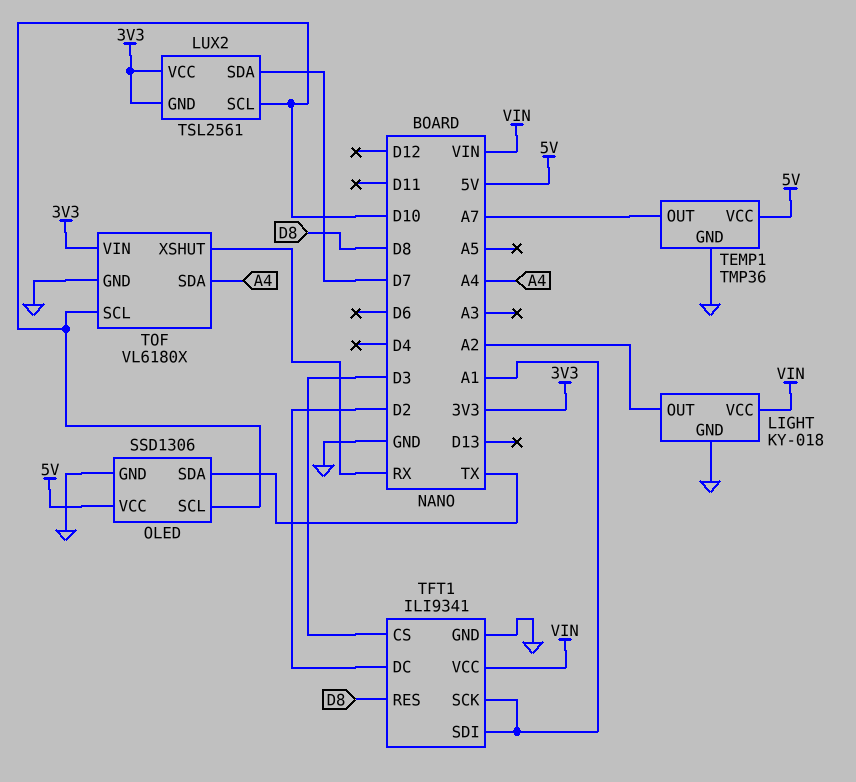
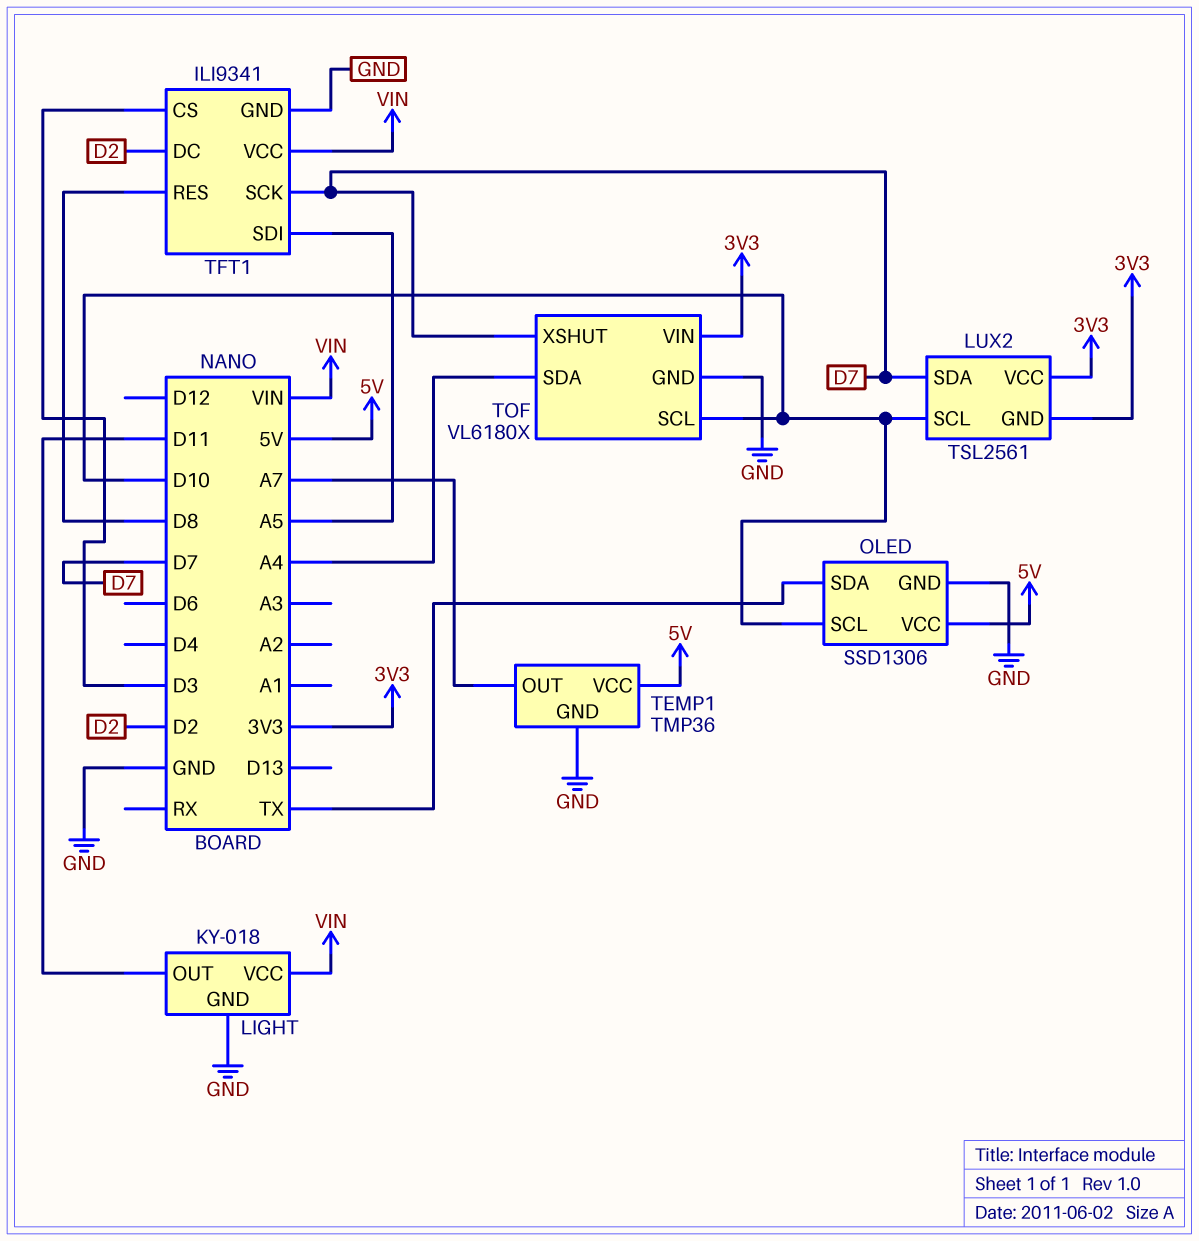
LIGHT pin OUT: A2 -> D11
TFT1 pin SCK: A1 -> D7
TFT1 pin SDI: A1 -> A5
TOF pin XSHUT: RX -> D7

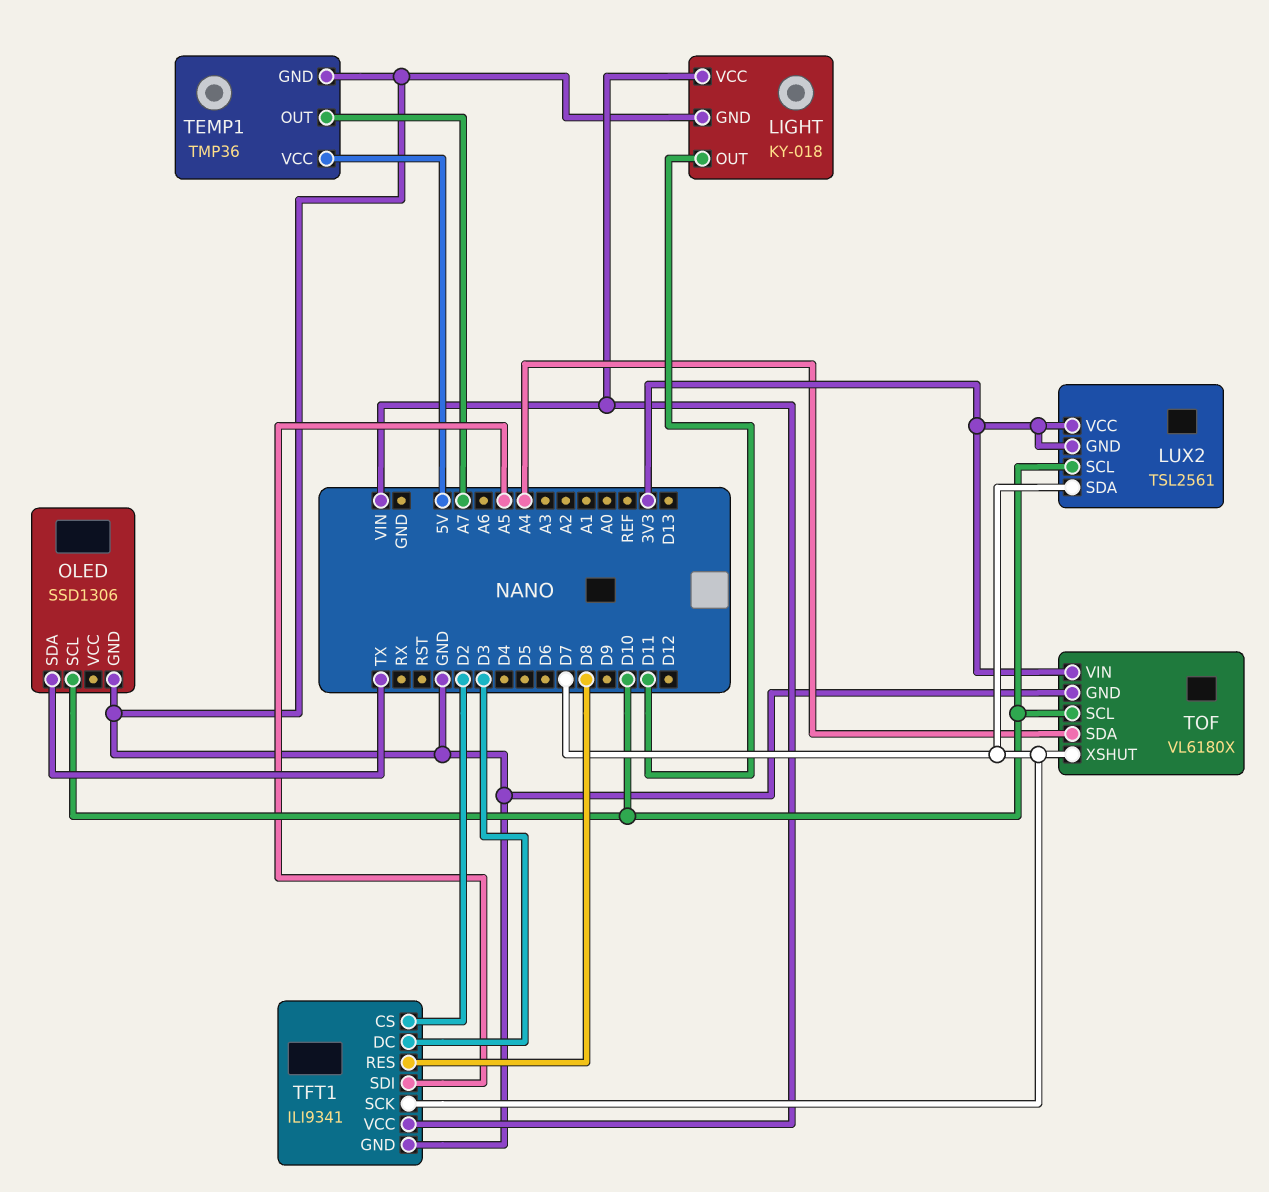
OLED pin VCC: 5V -> none
TFT1 pin CS: D3 -> D2
TFT1 pin DC: D2 -> D3

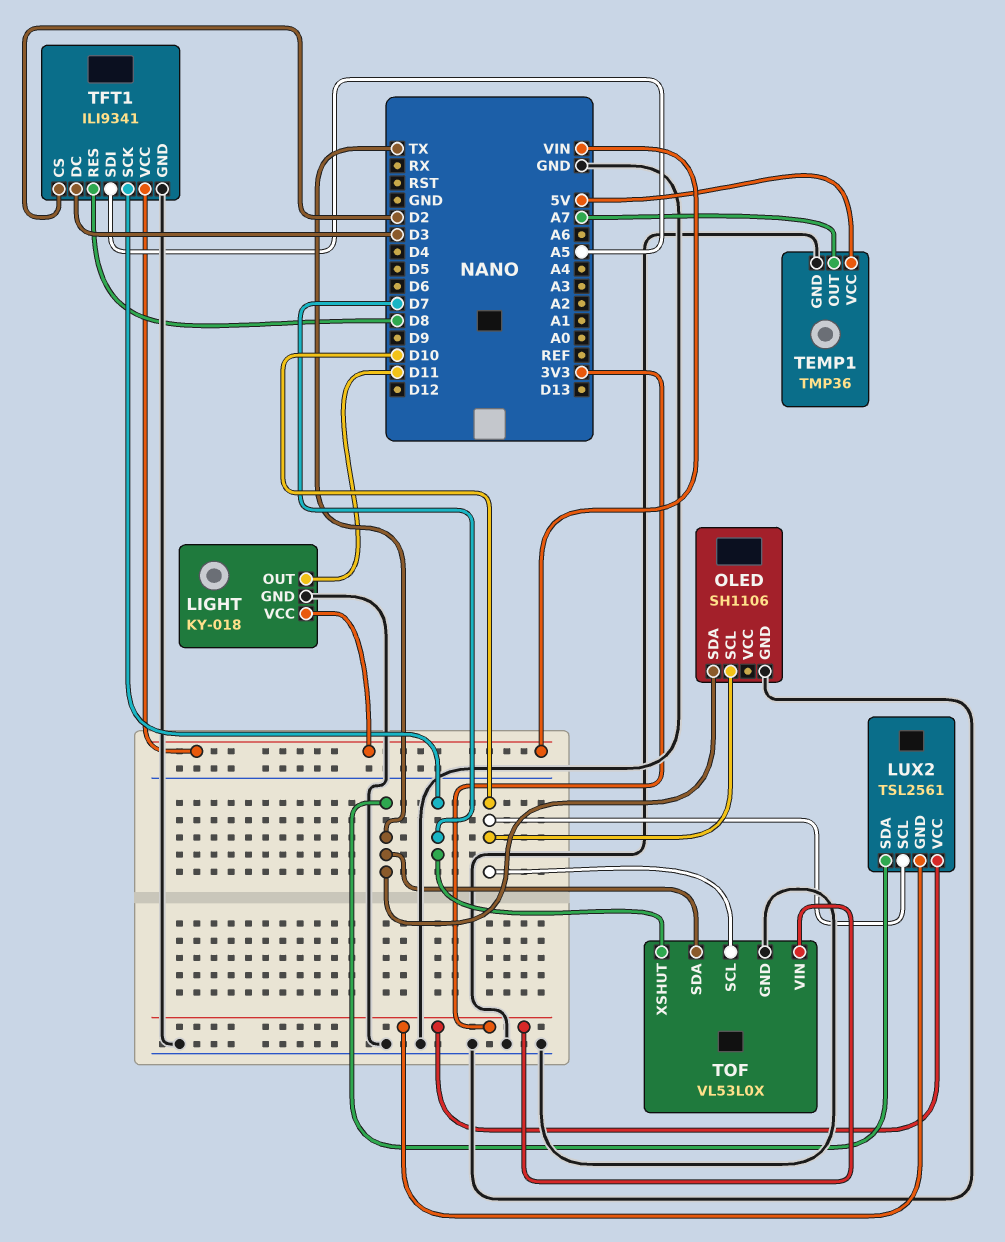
LUX2 pin SDA: D7 -> TX
OLED: SSD1306 -> SH1106
TOF: VL6180X -> VL53L0X
TOF pin SDA: A4 -> TX

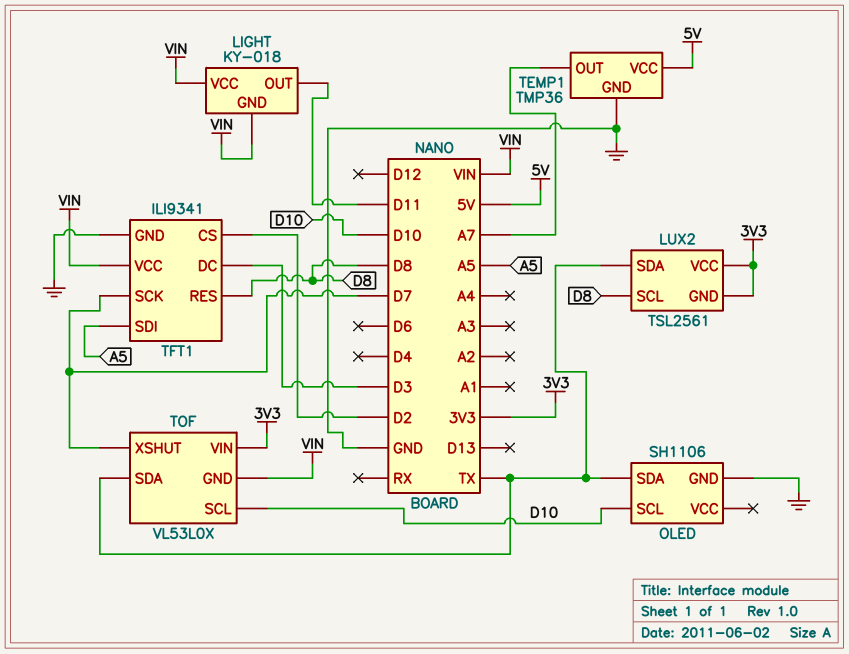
LIGHT pin GND: GND -> VIN
LUX2 pin SCL: D10 -> D8
TOF pin GND: GND -> VIN

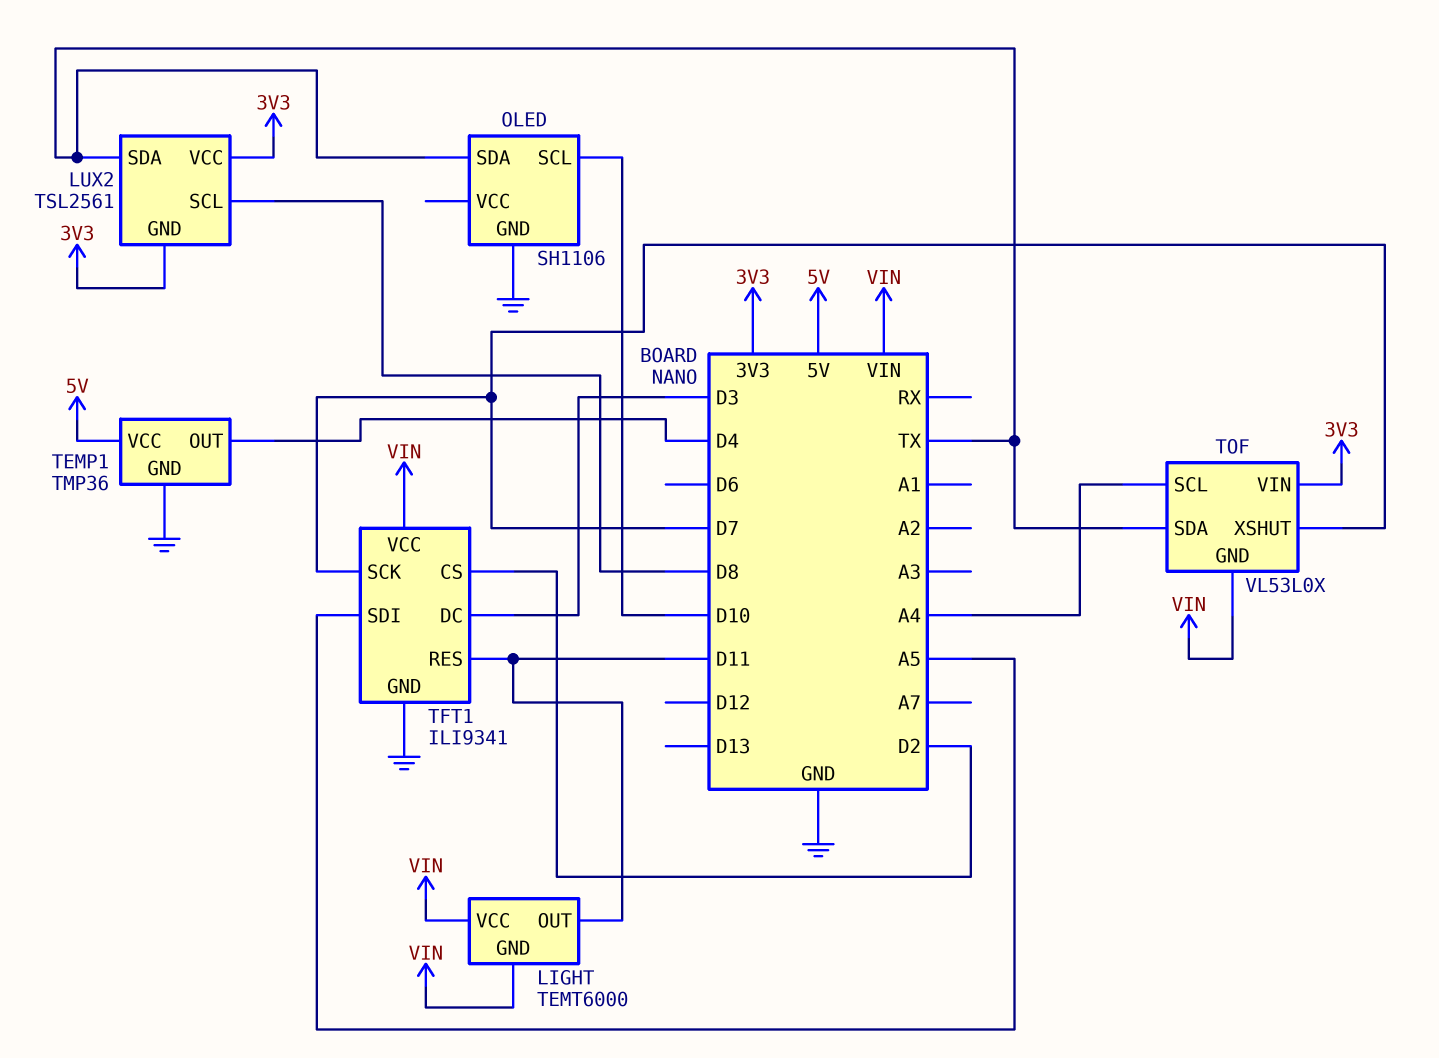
LIGHT: KY-018 -> TEMT6000
TEMP1 pin OUT: A7 -> D4
TFT1 pin RES: D8 -> D11
TOF pin SCL: D10 -> A4

